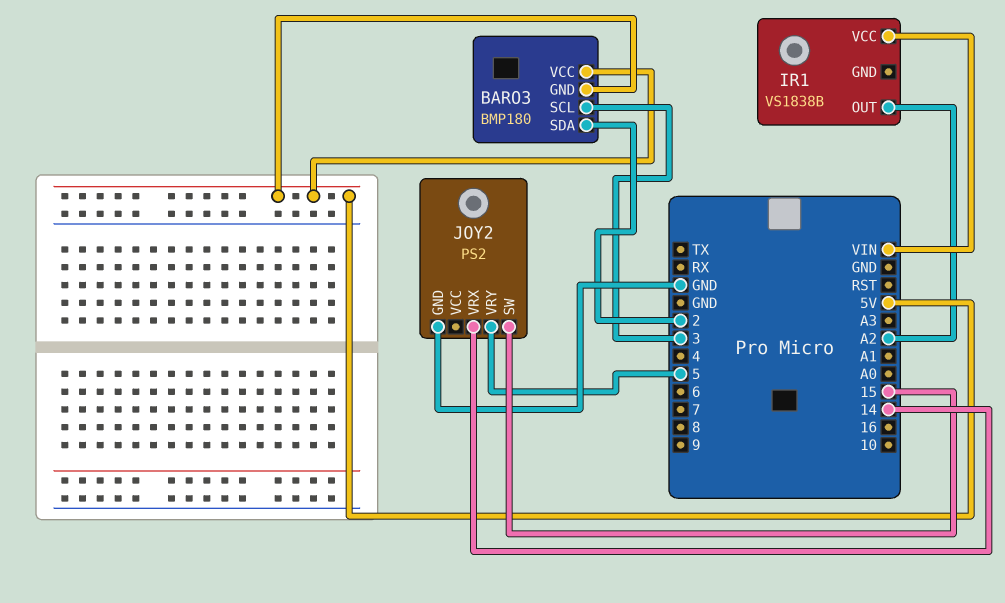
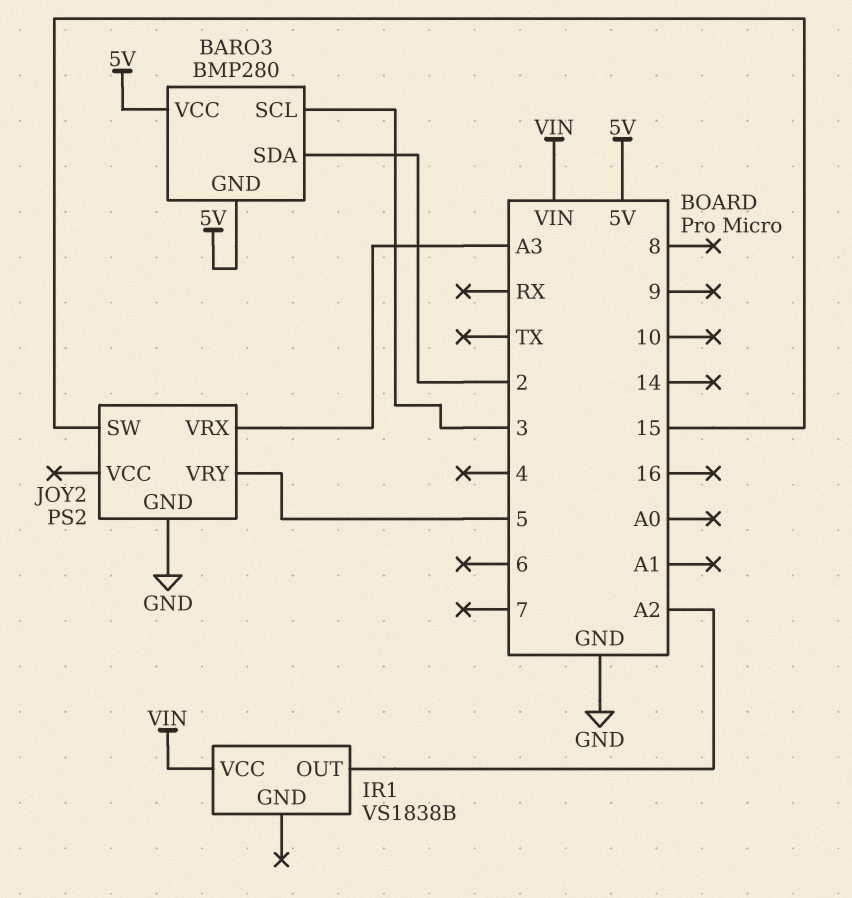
BARO3: BMP180 -> BMP280
JOY2 pin VRX: 14 -> A3

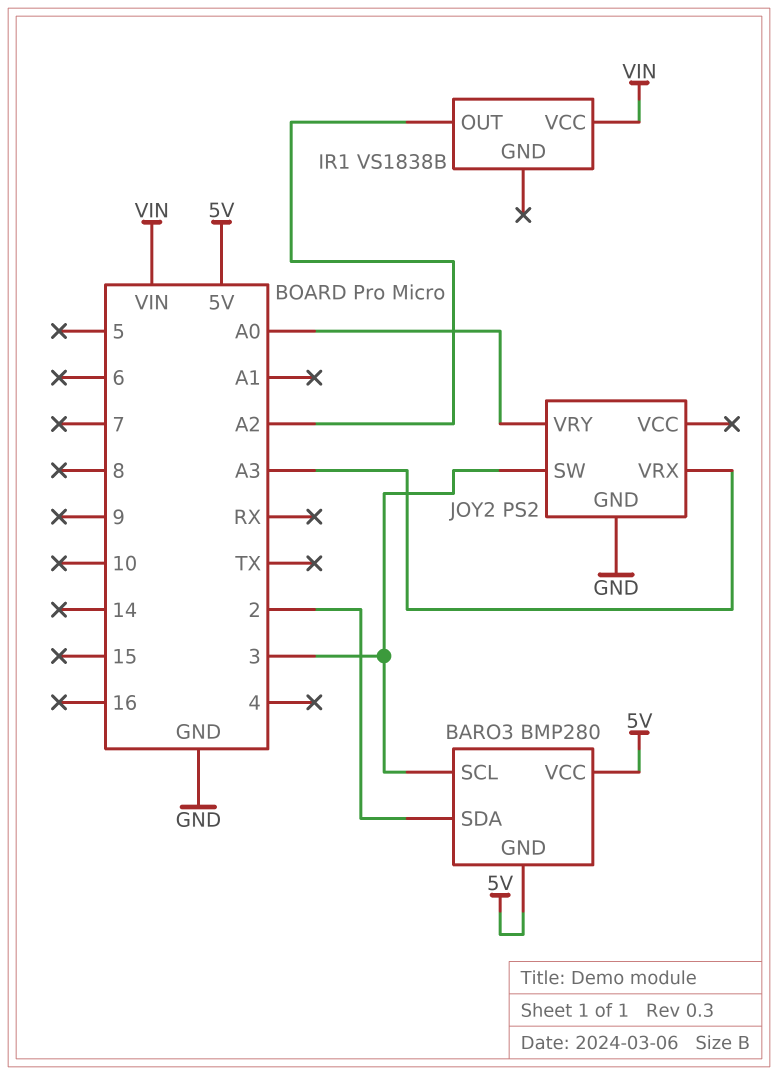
JOY2 pin SW: 15 -> 3
JOY2 pin VRY: 5 -> A0

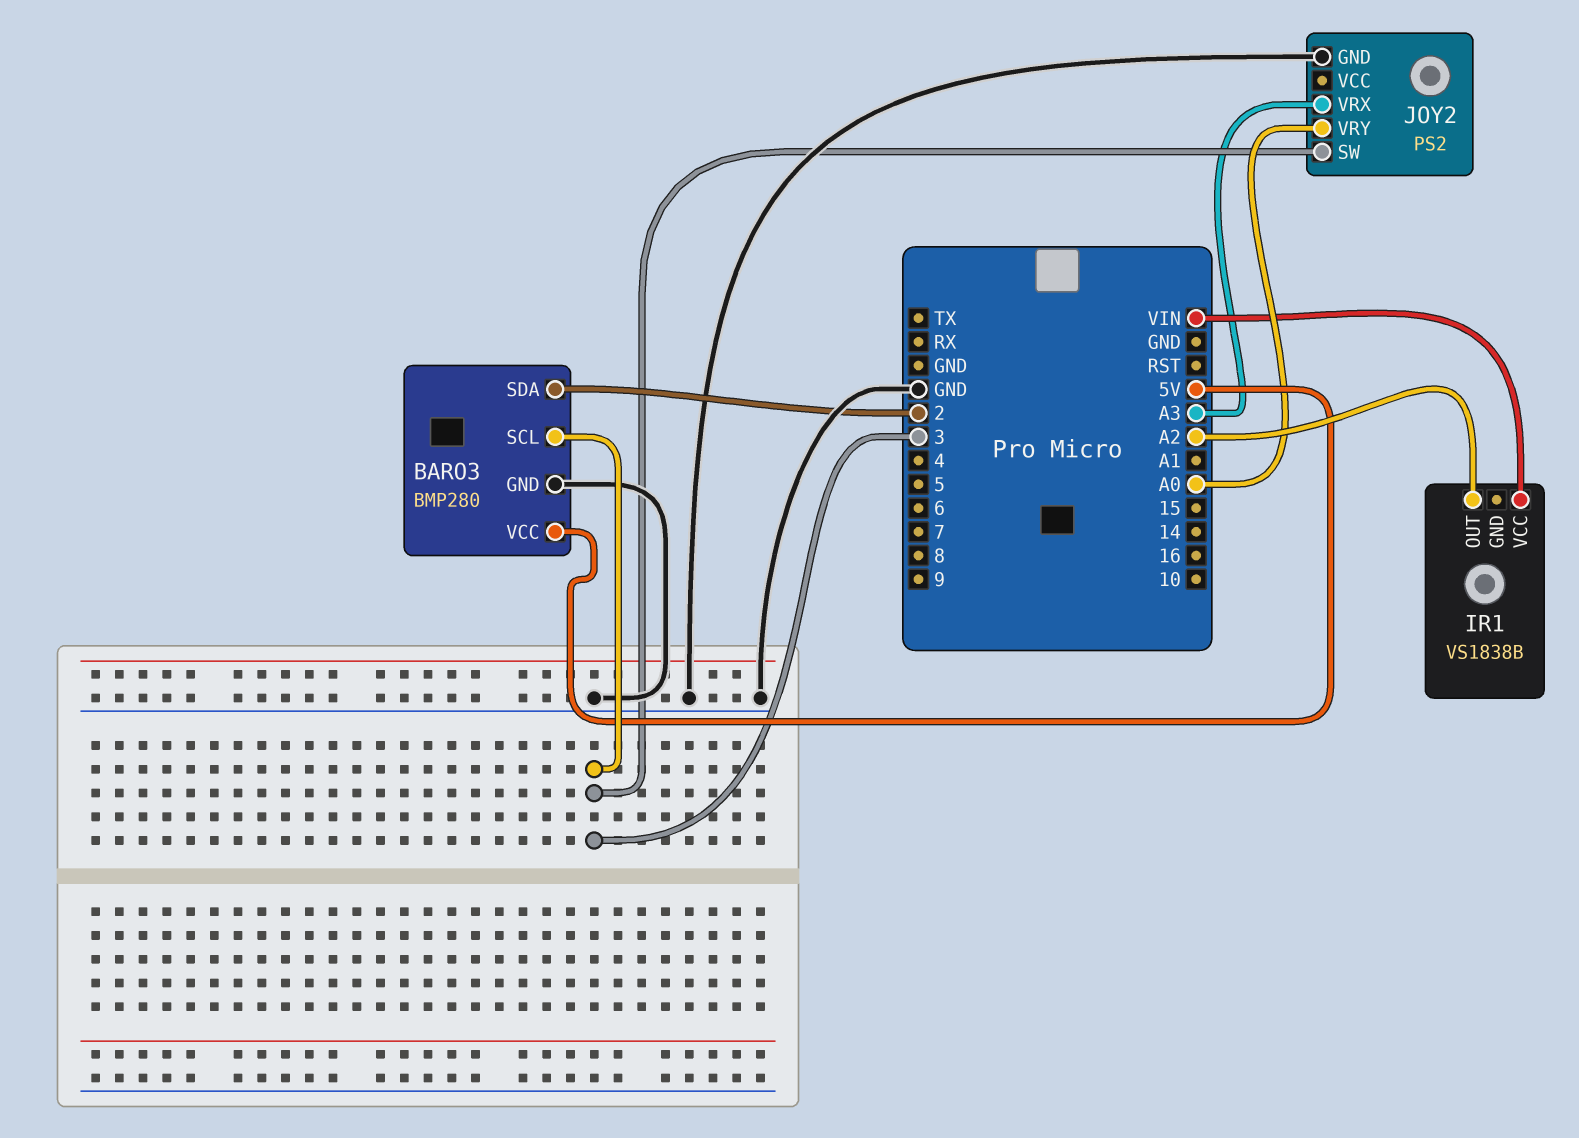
BARO3 pin GND: 5V -> GND

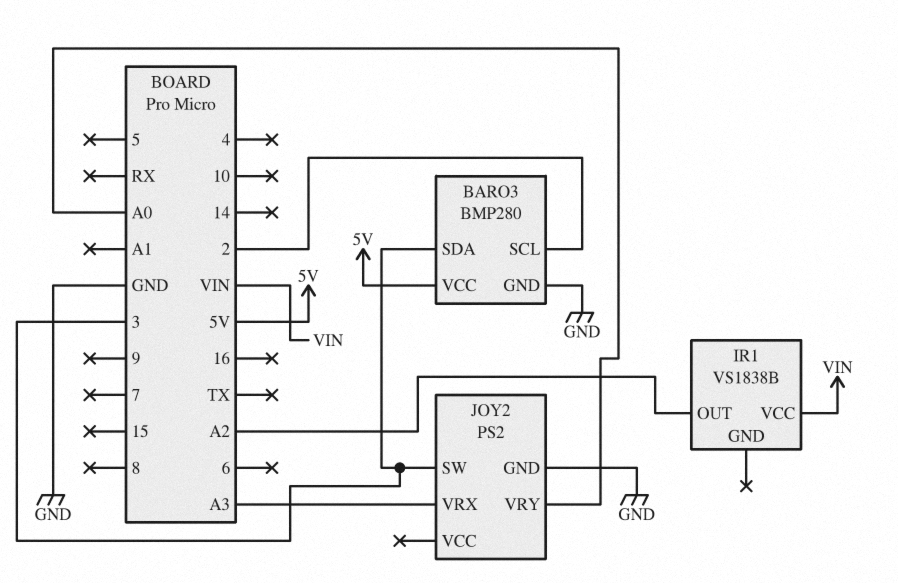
BARO3 pin SCL: 3 -> 2
BARO3 pin SDA: 2 -> 3

